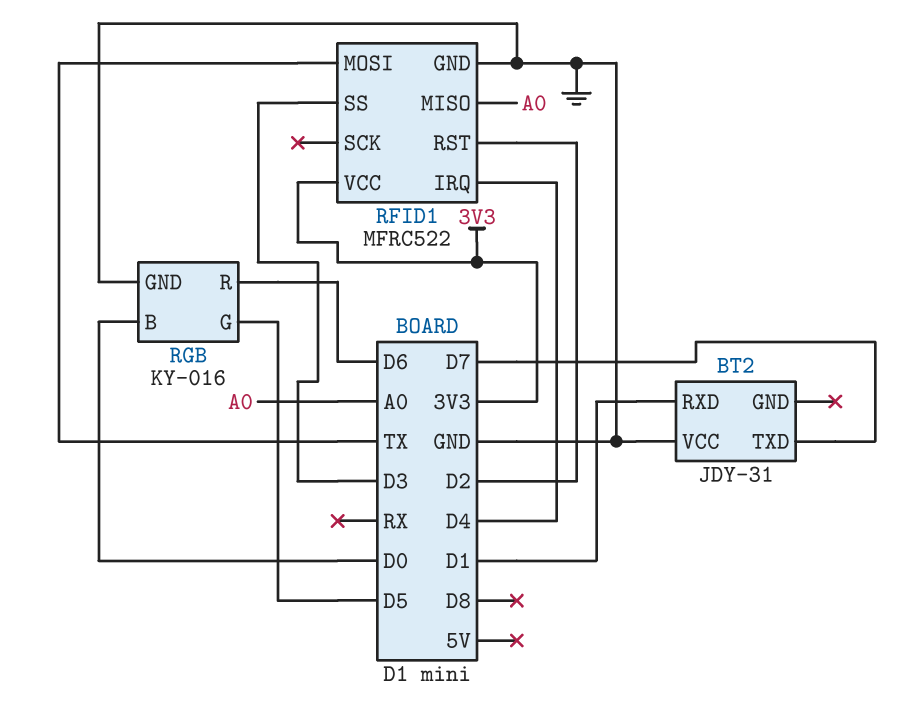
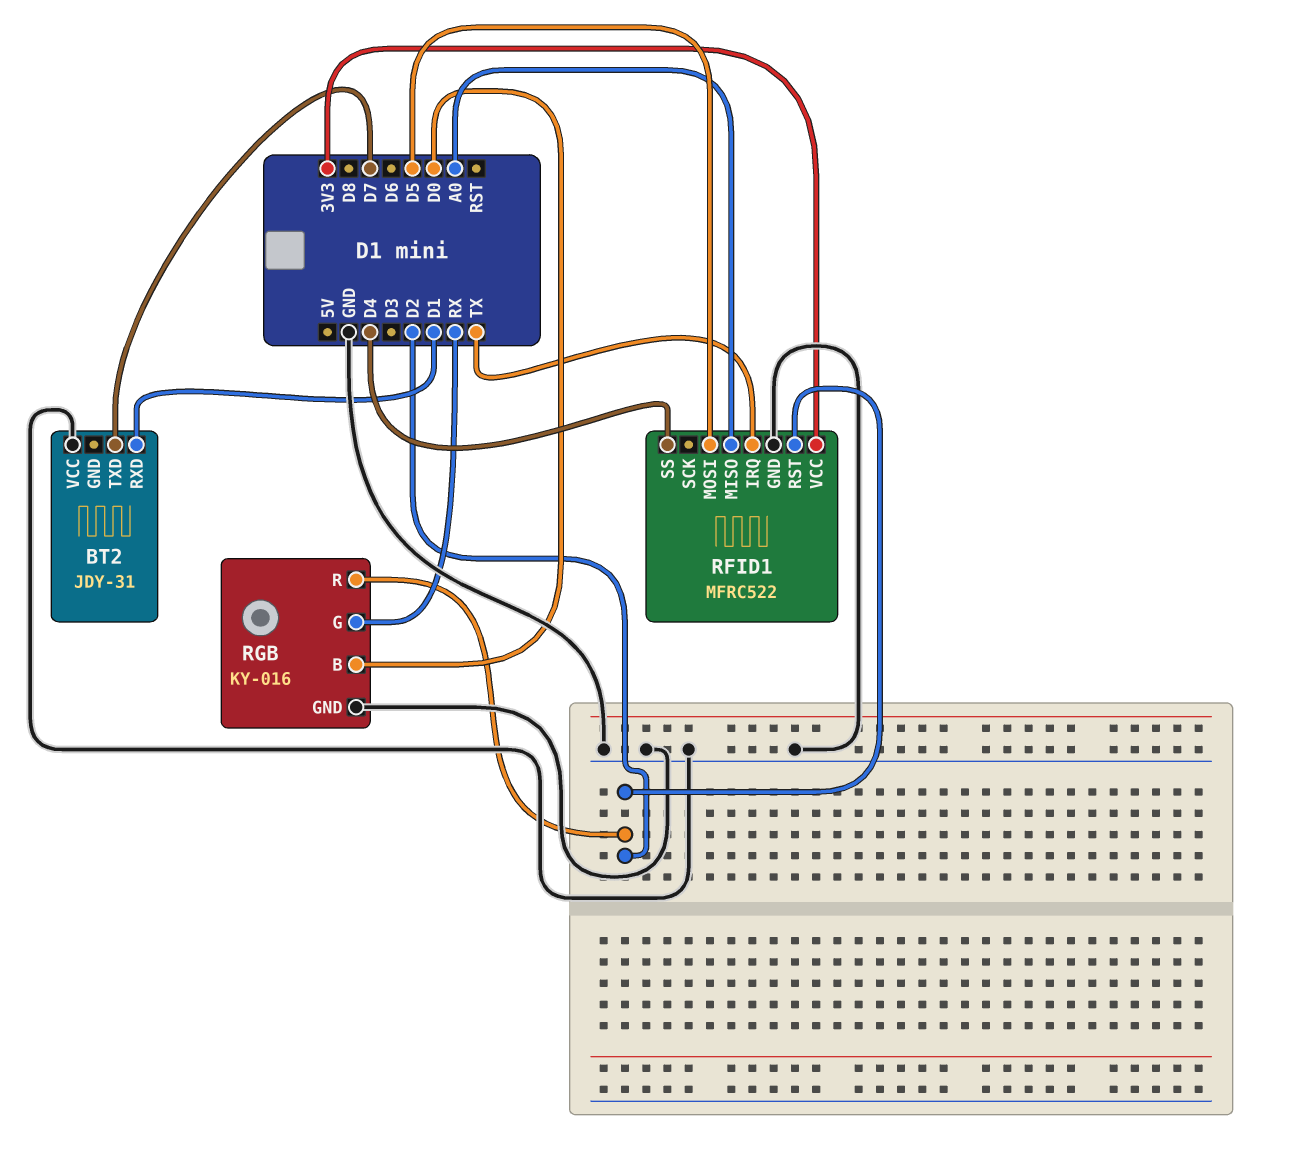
RFID1 pin IRQ: D4 -> TX
RFID1 pin MOSI: TX -> D5
RFID1 pin SS: D3 -> D4
RGB pin G: D5 -> RX
RGB pin R: D6 -> D2

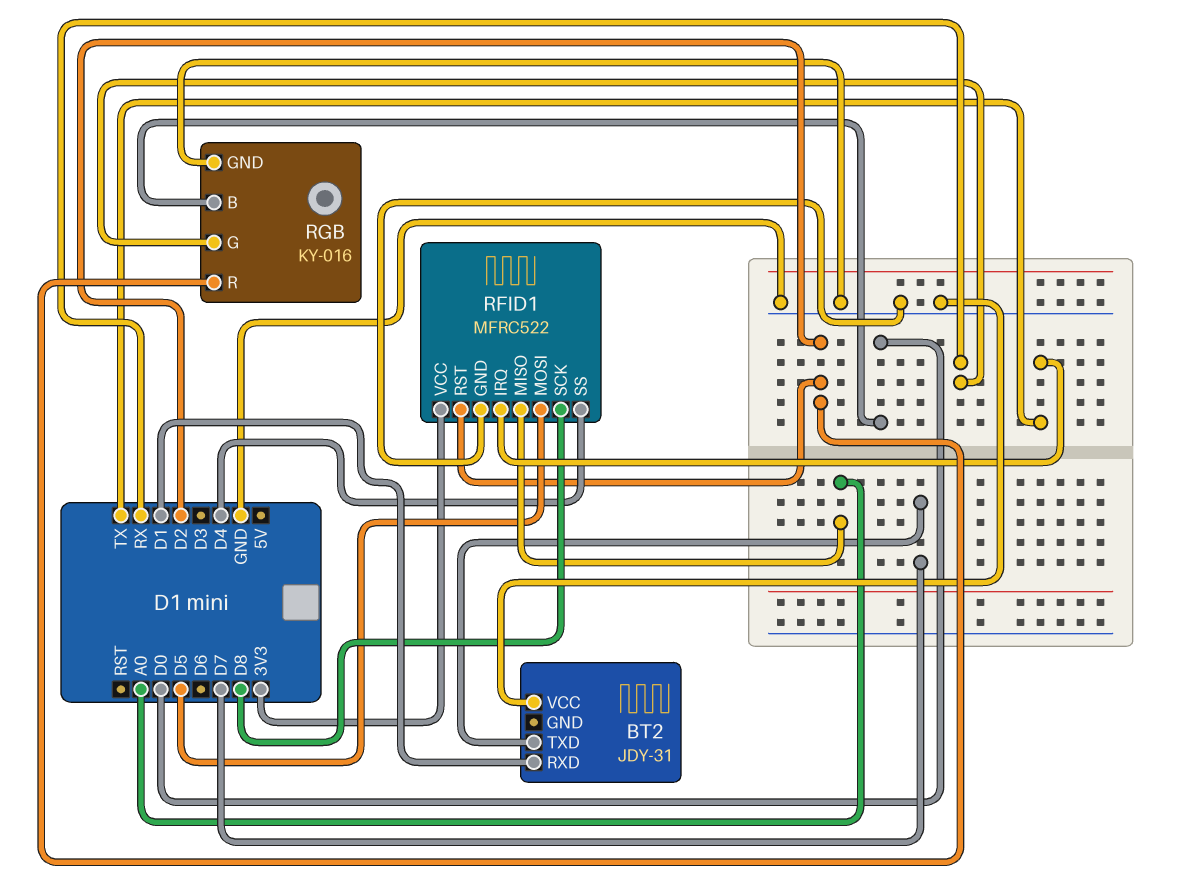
RFID1 pin SCK: none -> D8

